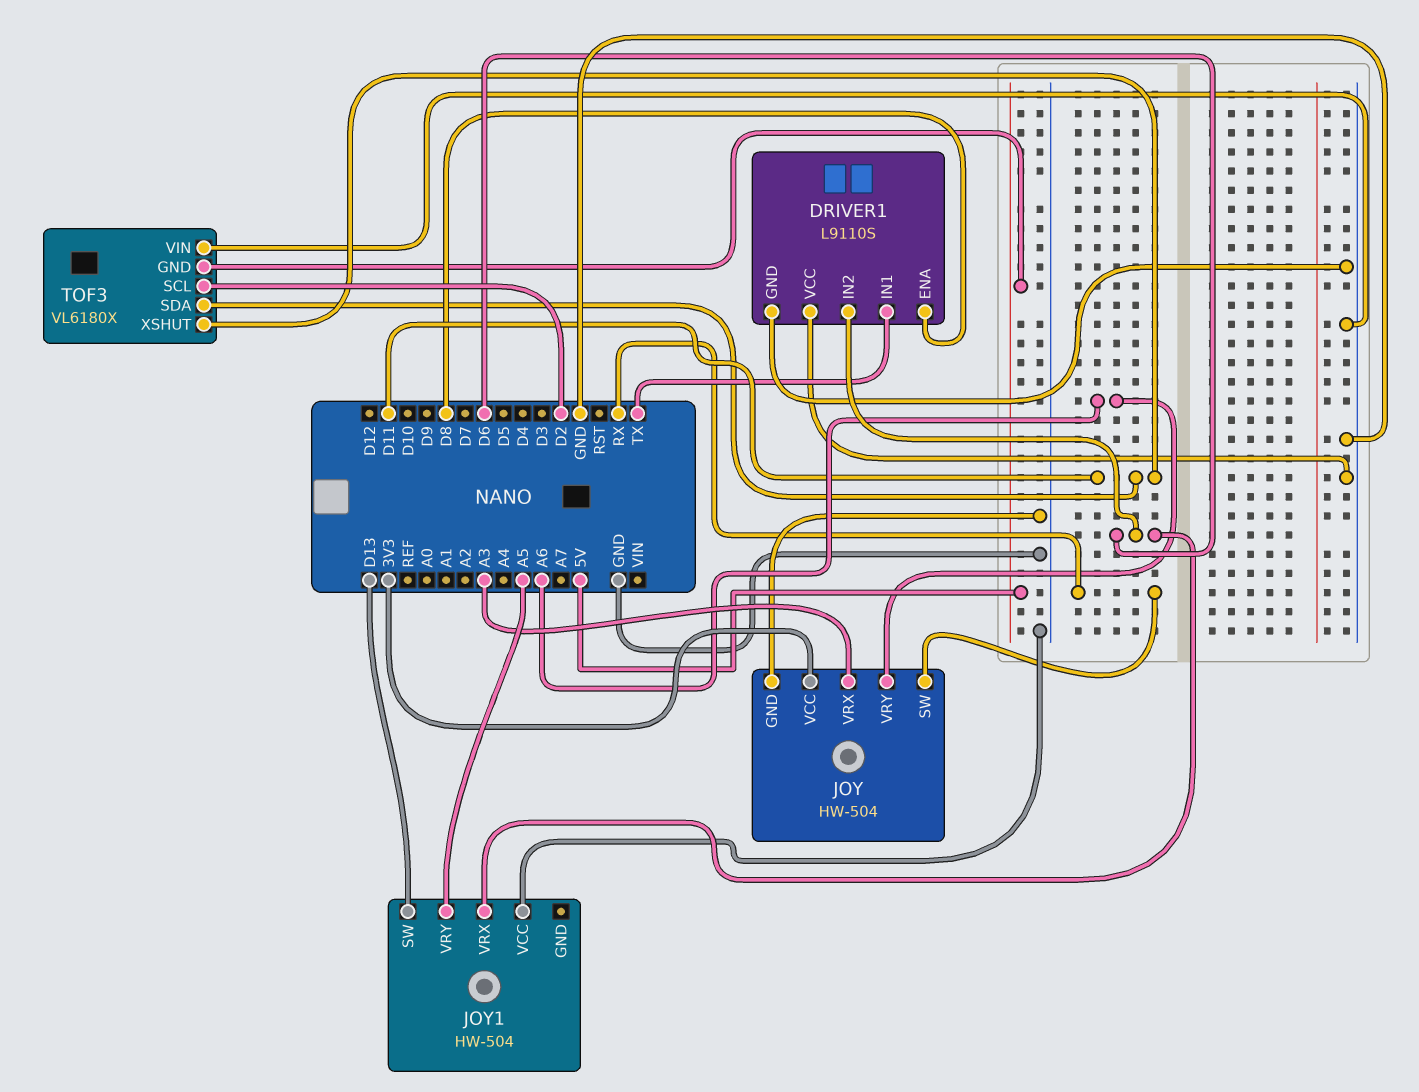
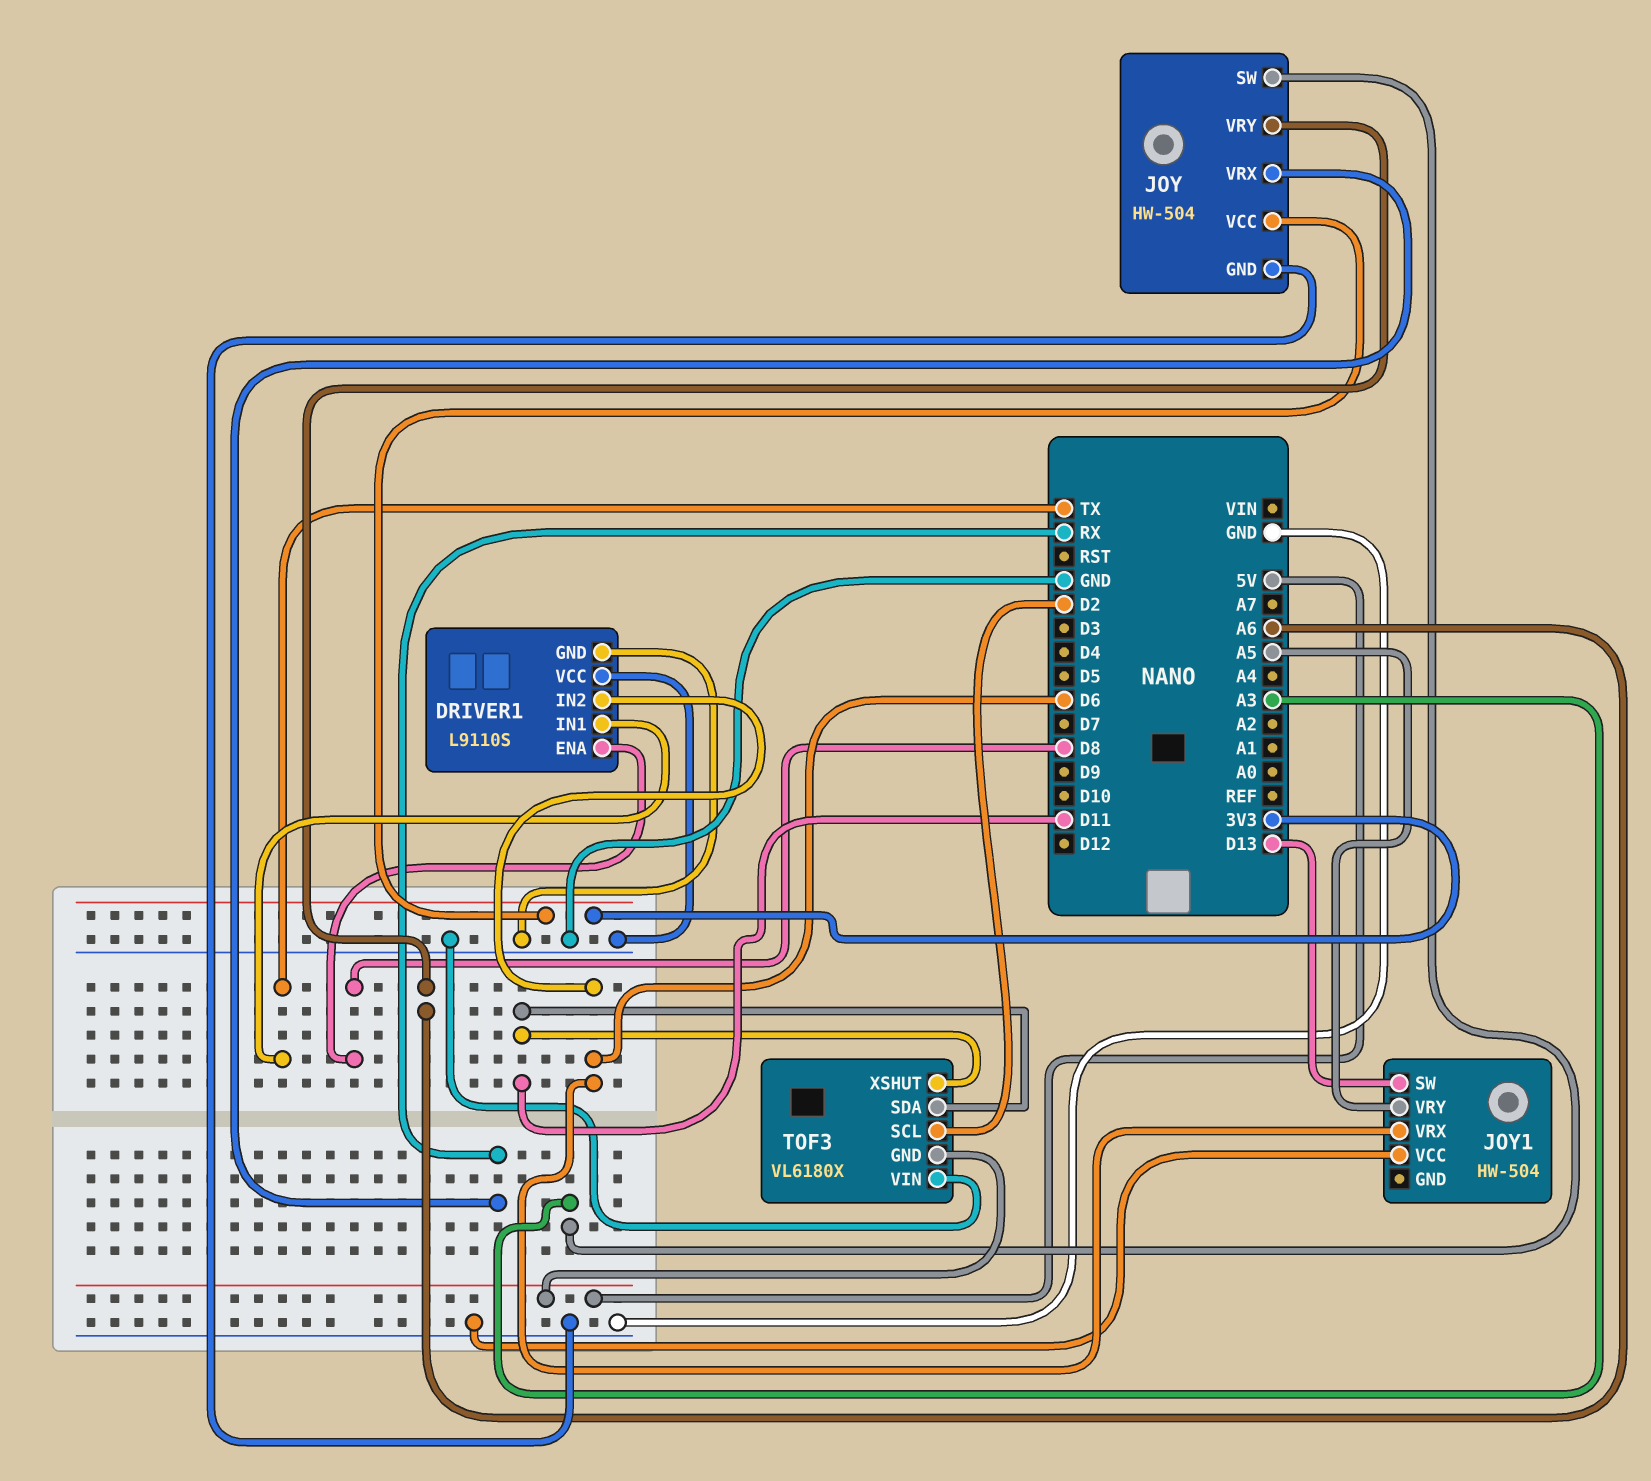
JOY pin SW: RX -> A3
JOY pin VRX: A3 -> RX

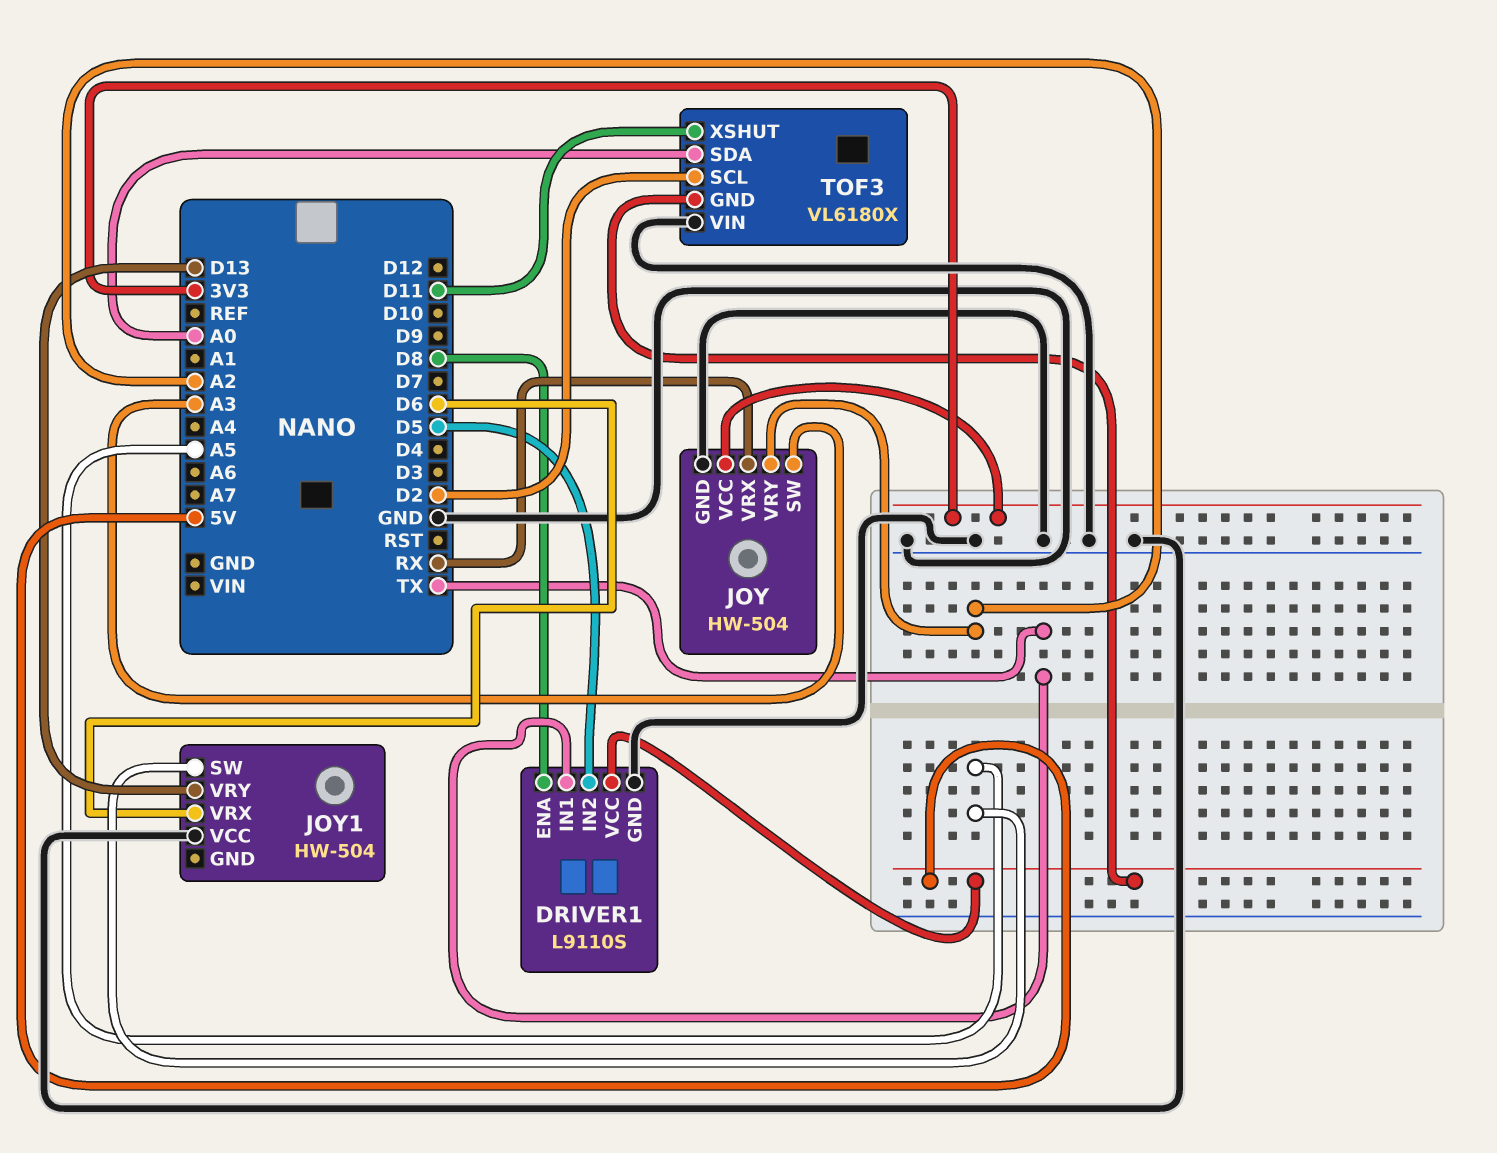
DRIVER1 pin IN2: D6 -> D5
DRIVER1 pin VCC: GND -> 5V
JOY pin VRY: A6 -> A2
JOY1 pin SW: D13 -> A5
JOY1 pin VRY: A5 -> D13
TOF3 pin SDA: D11 -> A0

